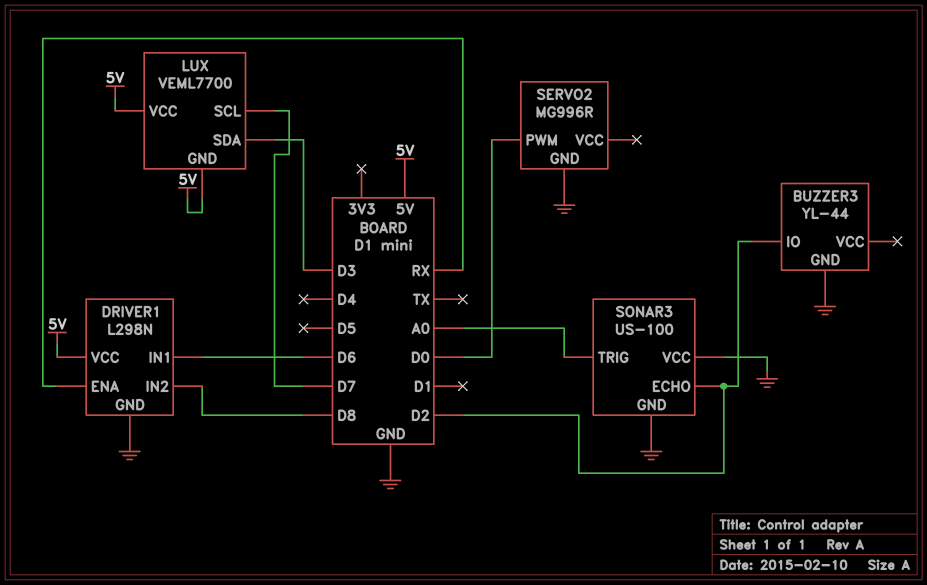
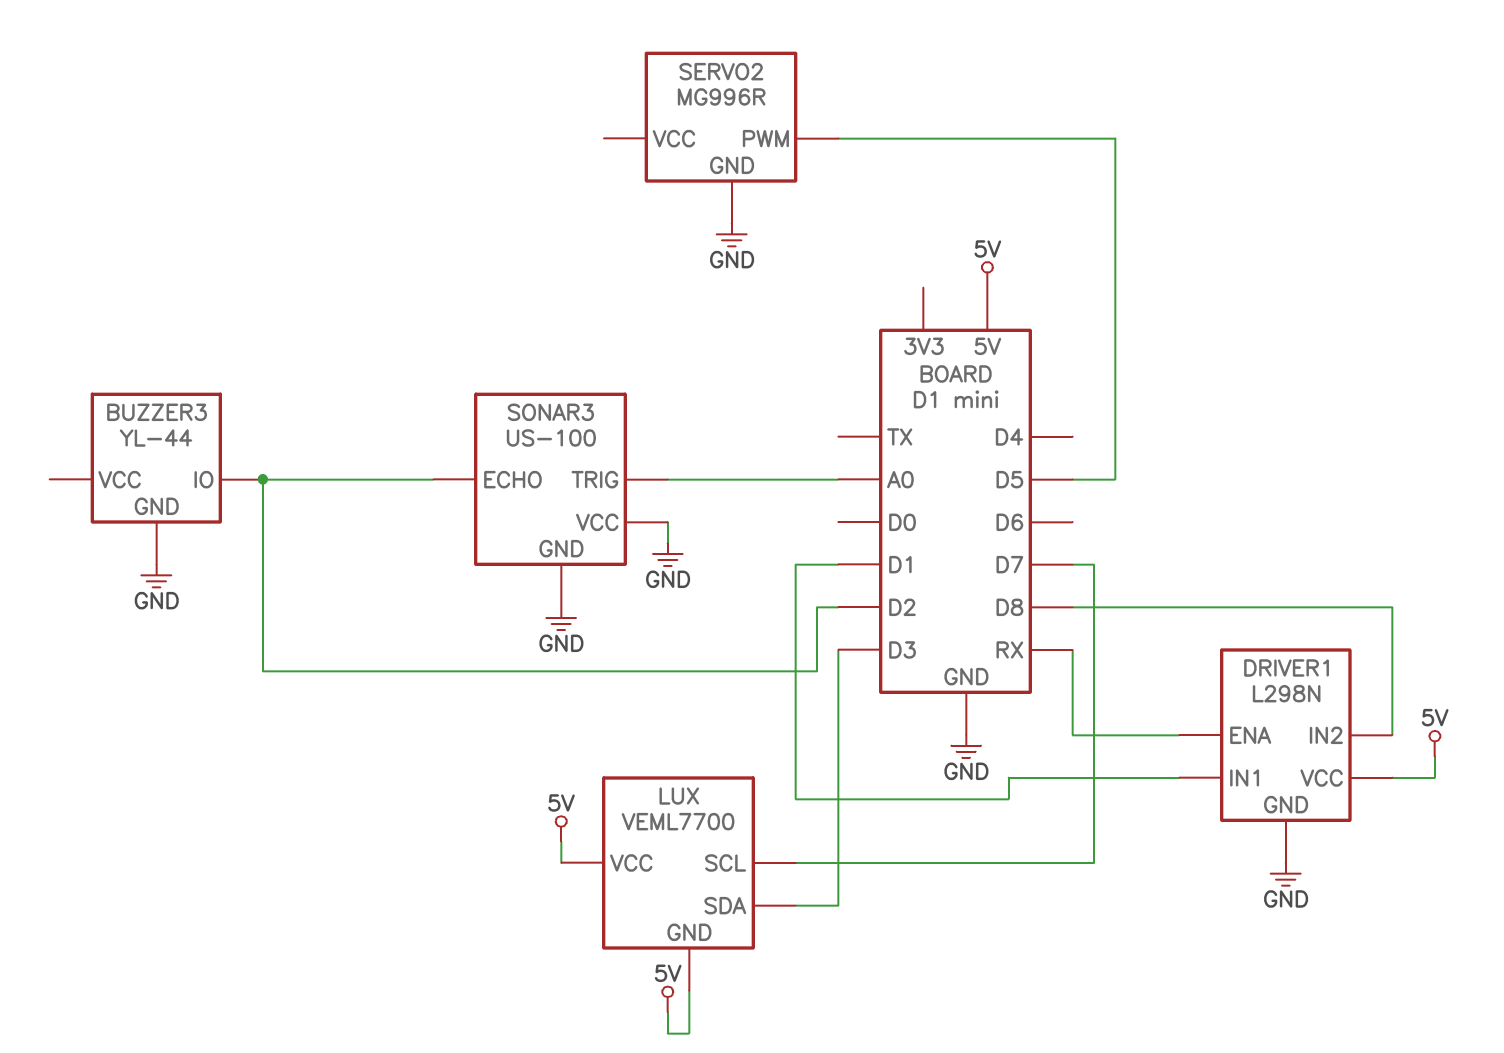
DRIVER1 pin IN1: D6 -> D1
SERVO2 pin PWM: D0 -> D5

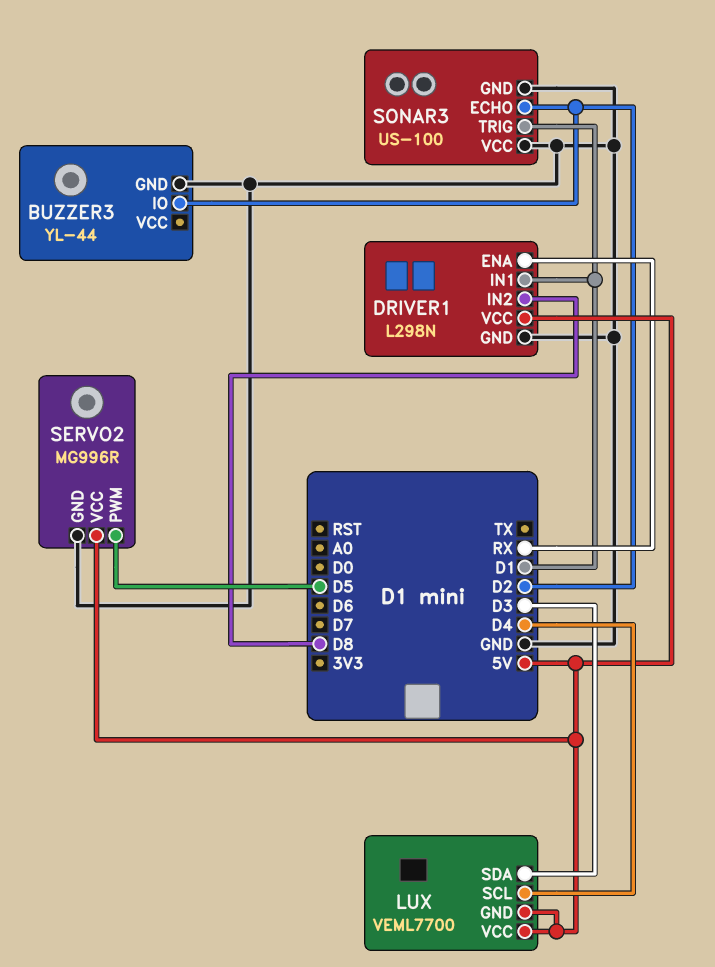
LUX pin SCL: D7 -> D4
SERVO2 pin VCC: none -> 5V
SONAR3 pin TRIG: A0 -> D1

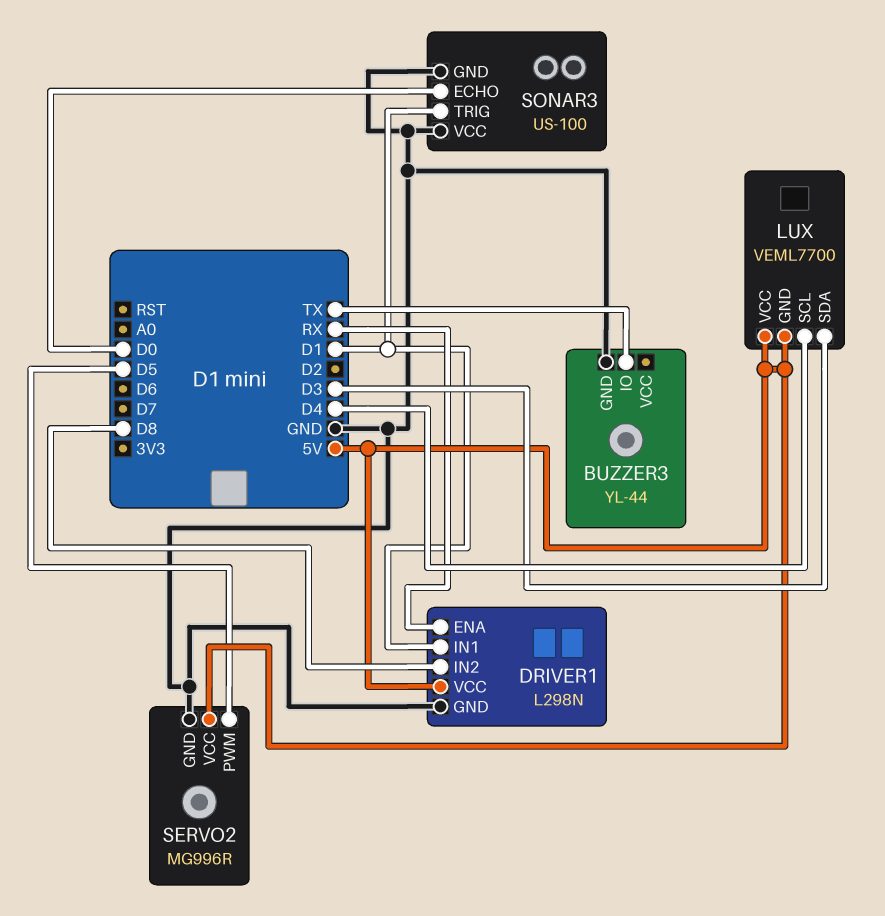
BUZZER3 pin IO: D2 -> TX
SONAR3 pin ECHO: D2 -> D0

